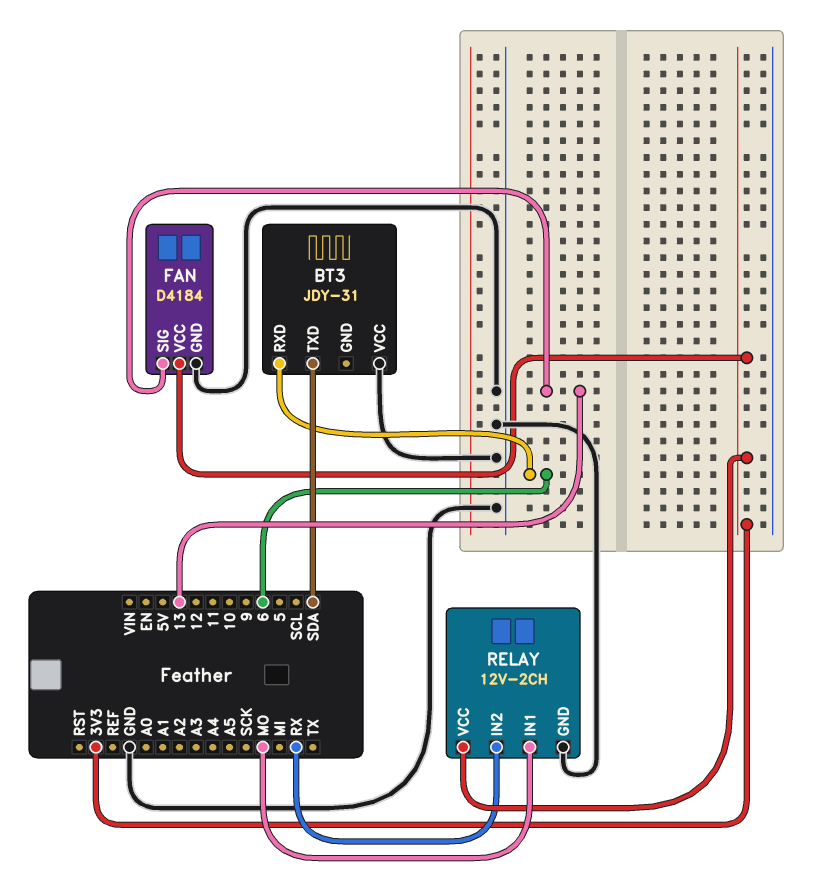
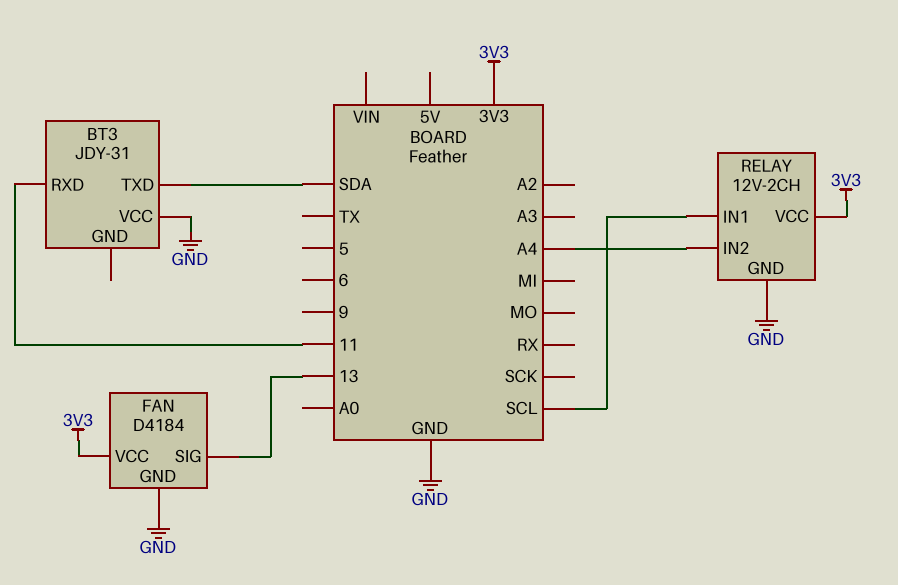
BT3 pin RXD: 6 -> 11
RELAY pin IN1: MO -> SCL
RELAY pin IN2: RX -> A4

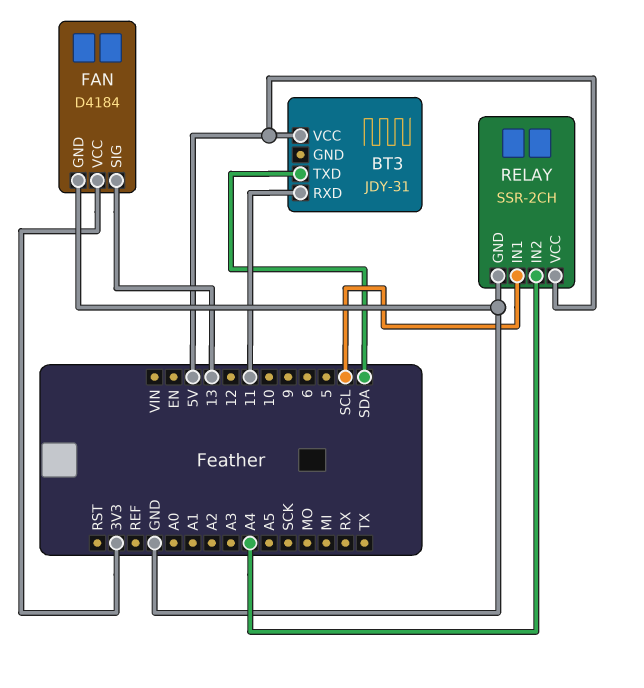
BT3 pin VCC: GND -> 5V
RELAY: 12V-2CH -> SSR-2CH
RELAY pin VCC: 3V3 -> 5V

